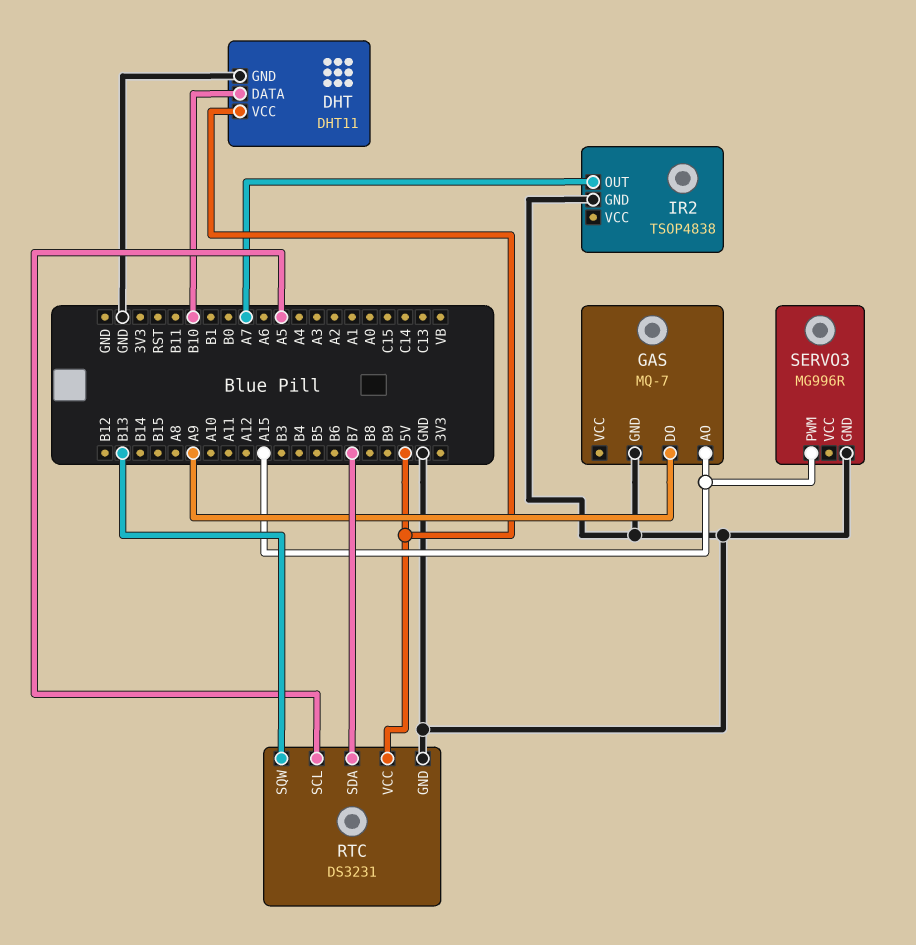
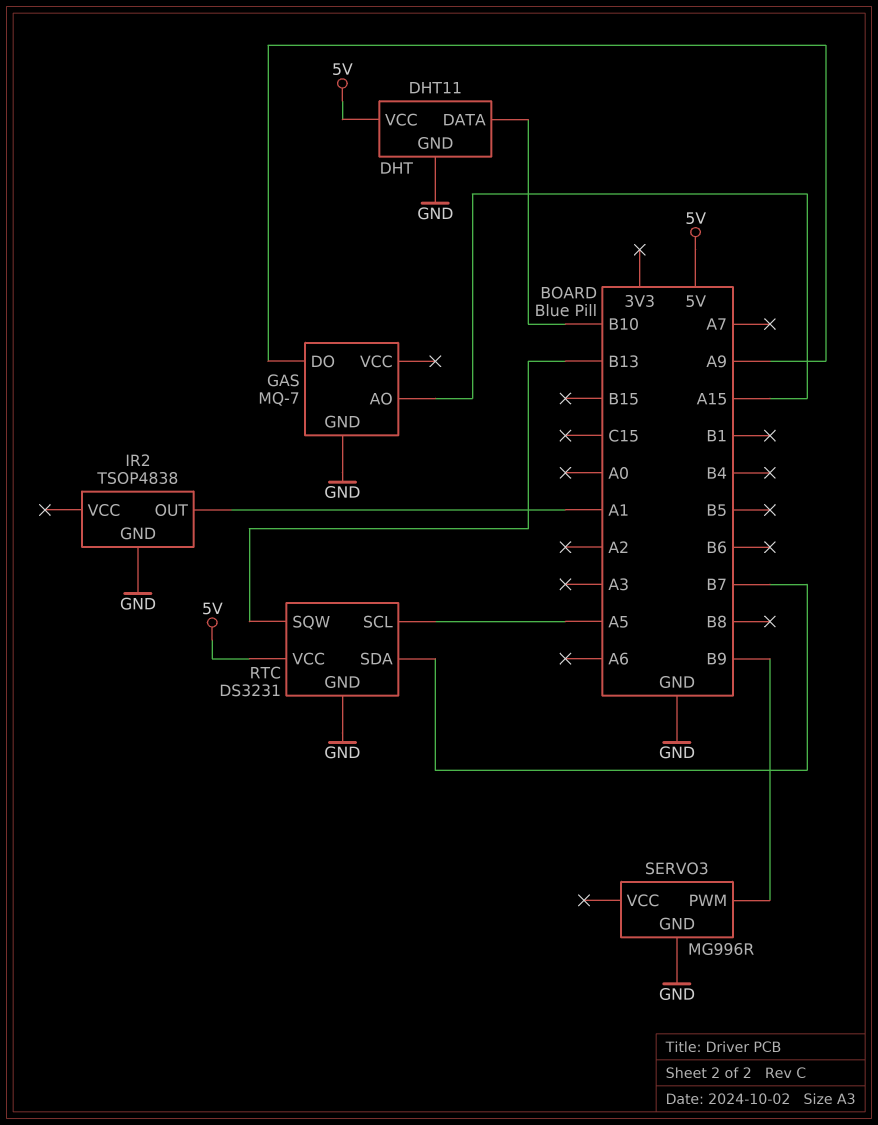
IR2 pin OUT: A7 -> A1
SERVO3 pin PWM: A15 -> B9

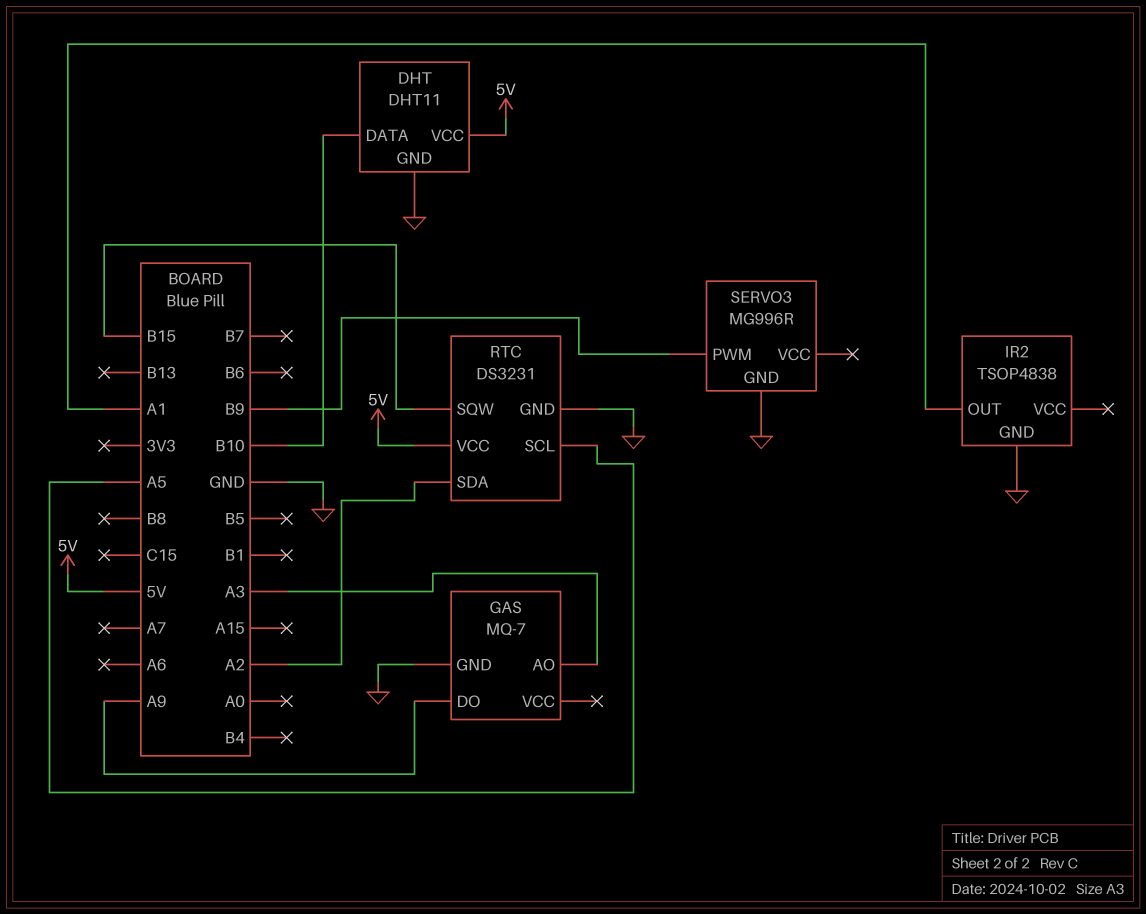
GAS pin AO: A15 -> A3
RTC pin SDA: B7 -> A2
RTC pin SQW: B13 -> B15

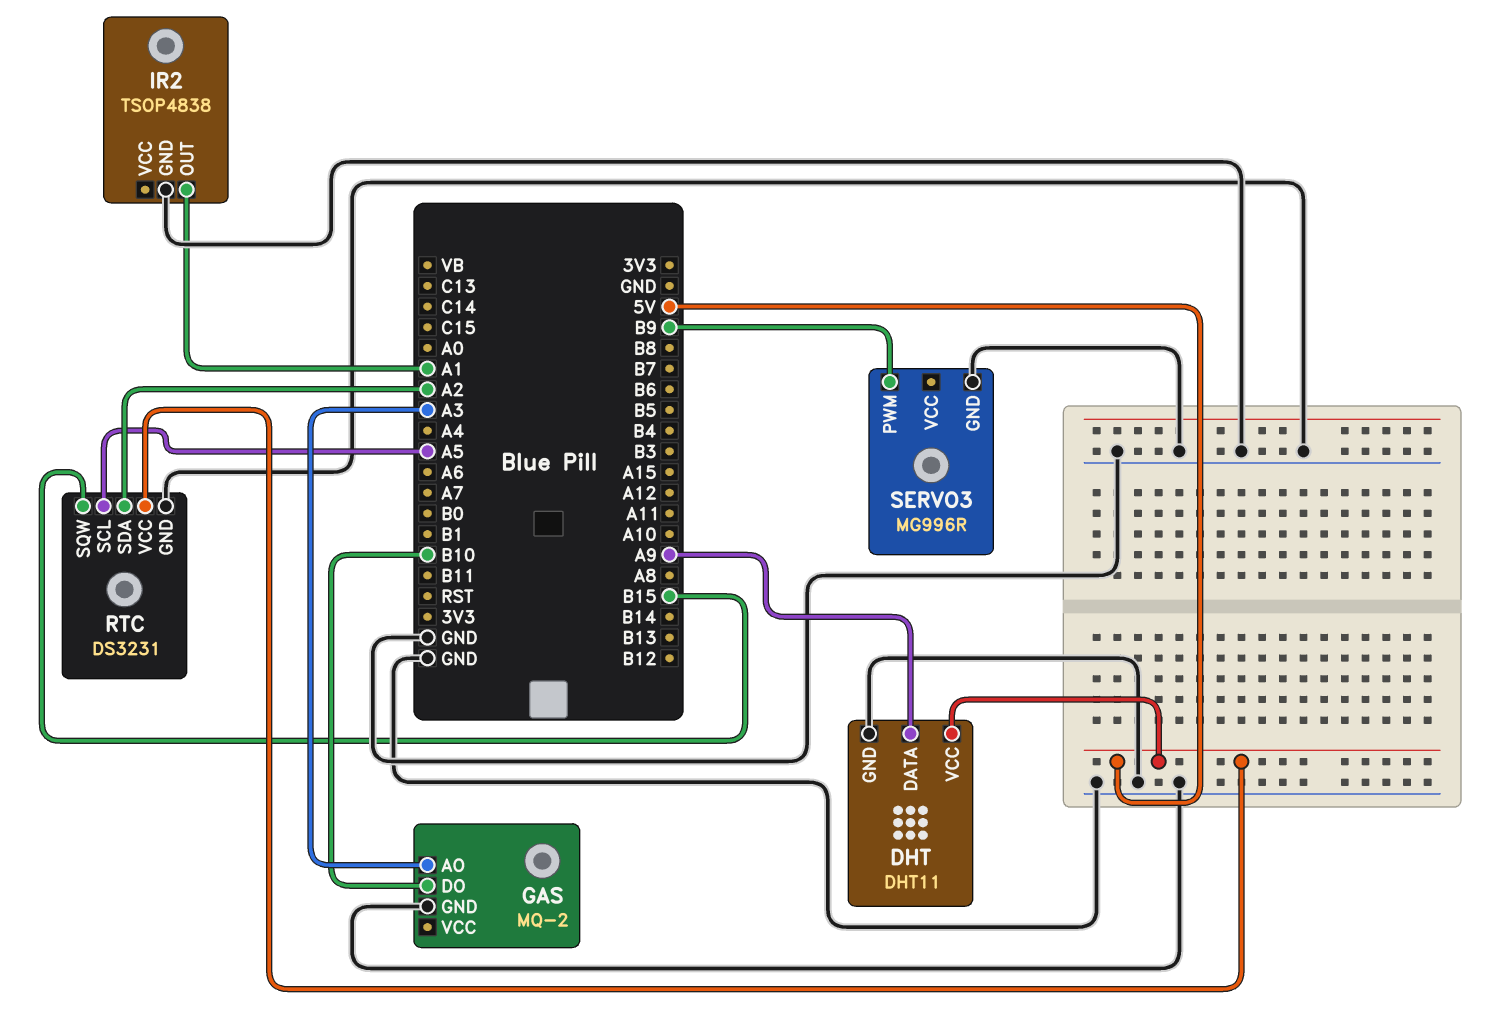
DHT pin DATA: B10 -> A9
GAS: MQ-7 -> MQ-2
GAS pin DO: A9 -> B10

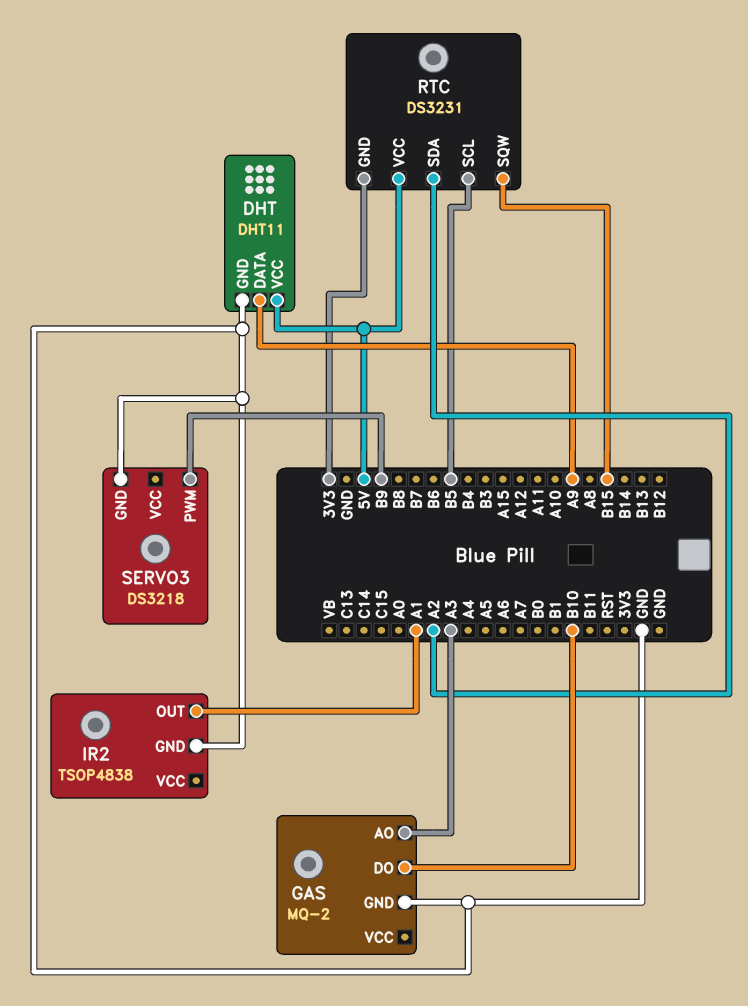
RTC pin GND: GND -> 3V3
RTC pin SCL: A5 -> B5
SERVO3: MG996R -> DS3218

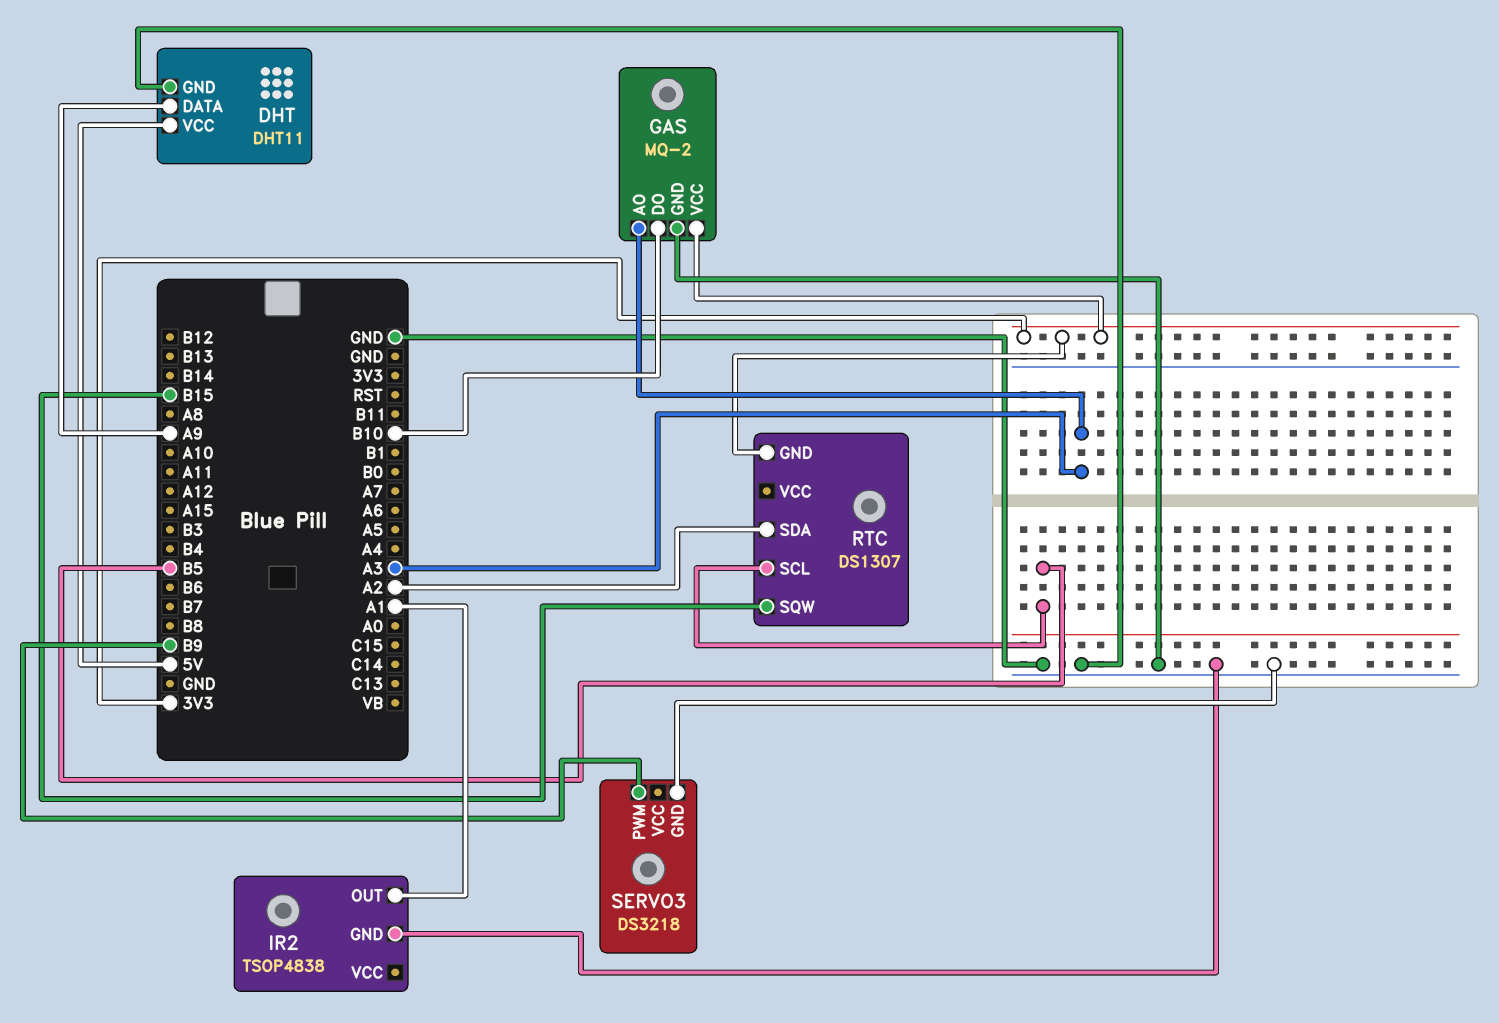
GAS pin VCC: none -> 3V3
RTC: DS3231 -> DS1307
RTC pin VCC: 5V -> none

